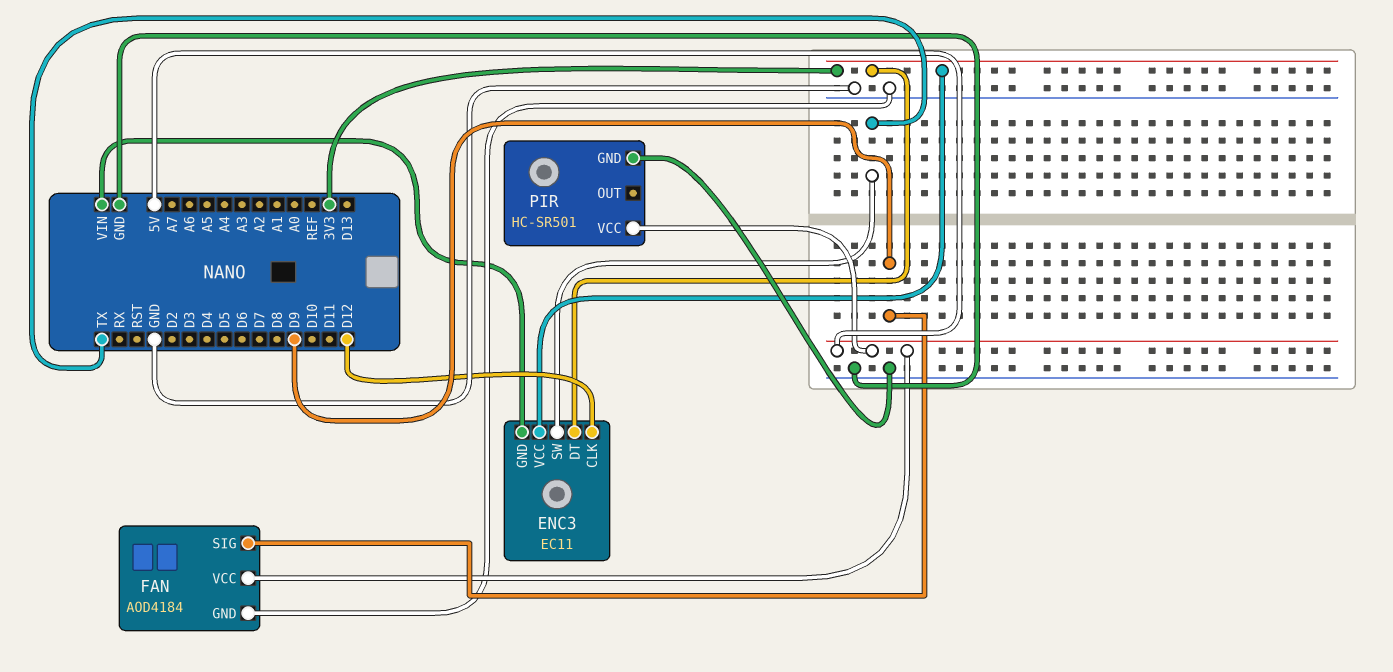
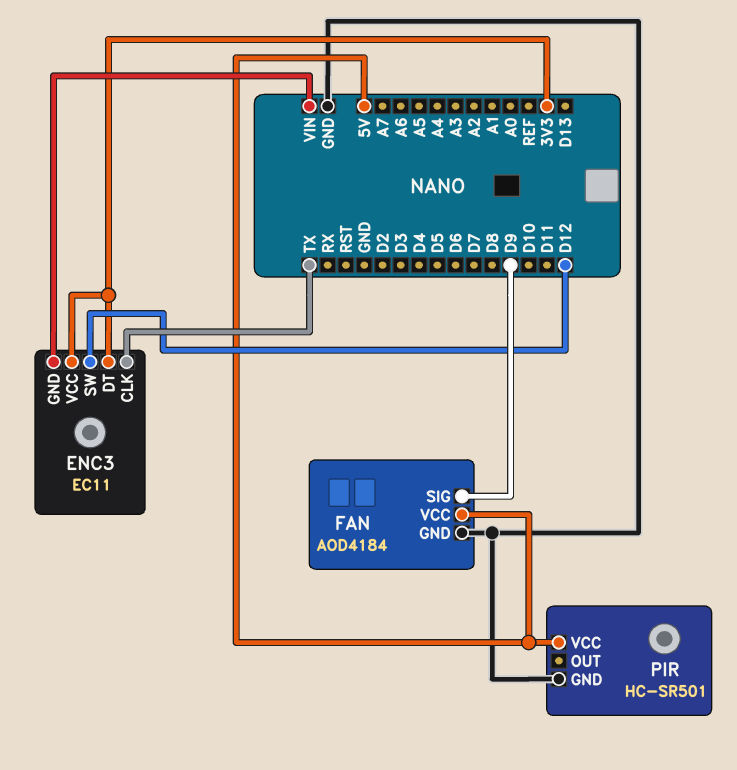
ENC3 pin CLK: D12 -> TX
ENC3 pin SW: TX -> D12

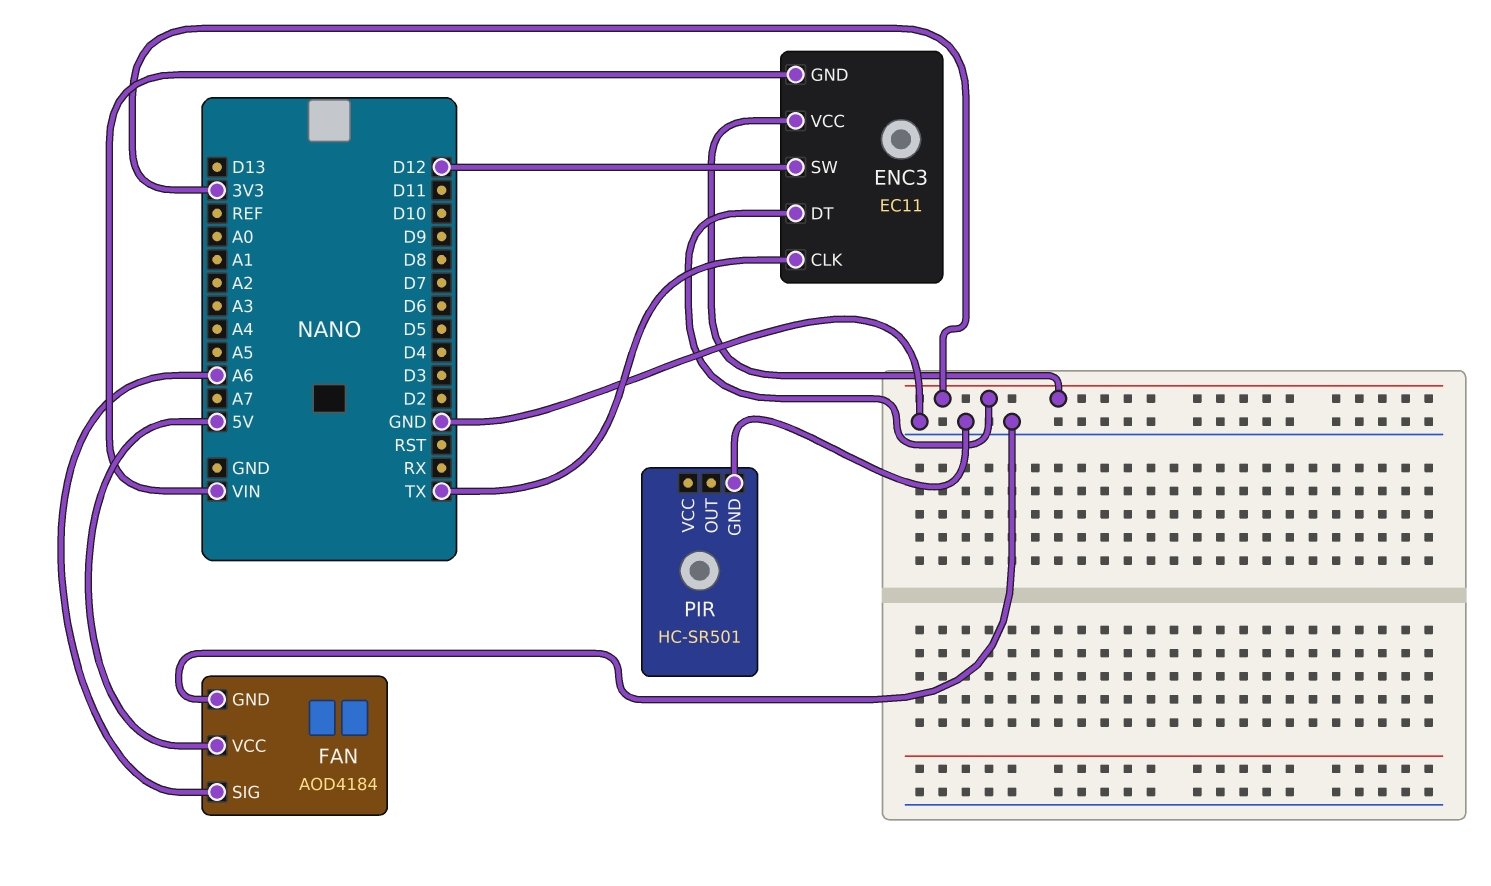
FAN pin SIG: D9 -> A6
PIR pin VCC: 5V -> none

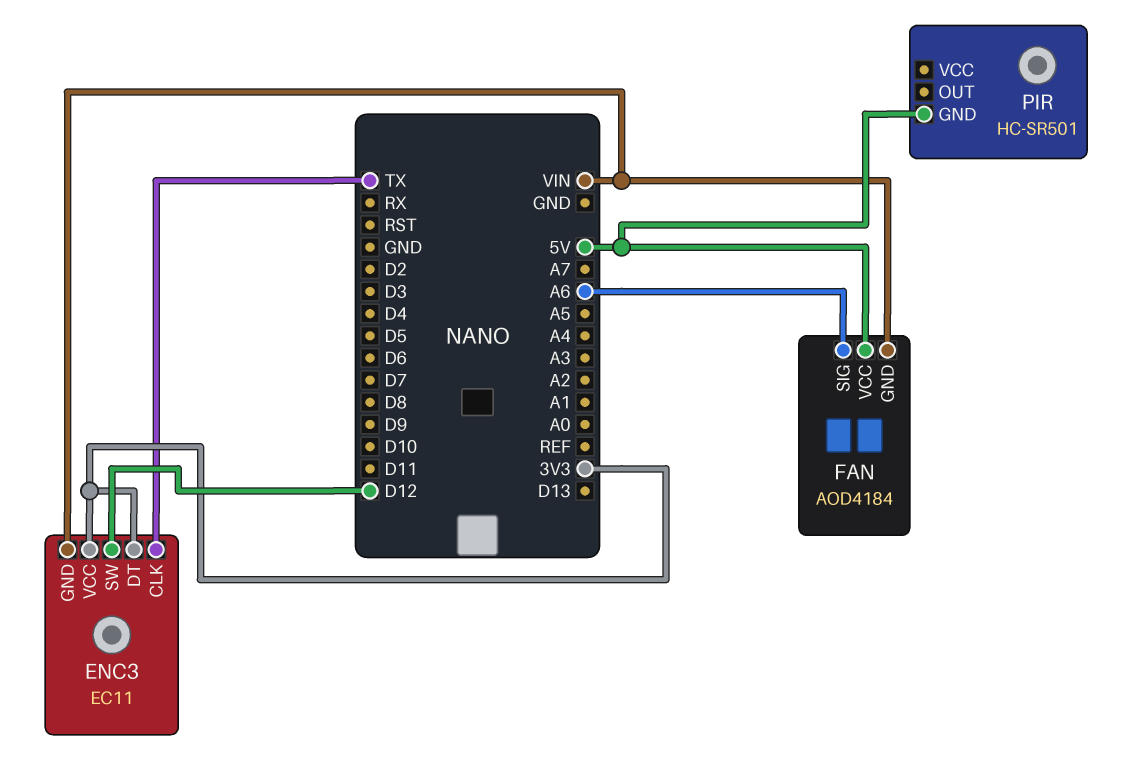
FAN pin GND: GND -> VIN
PIR pin GND: GND -> 5V

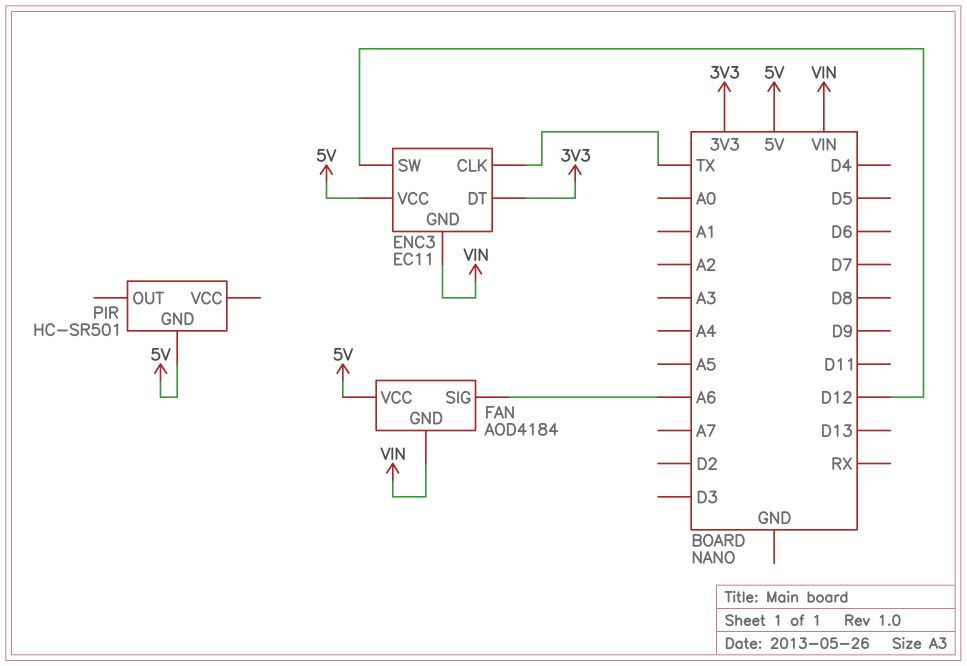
ENC3 pin VCC: 3V3 -> 5V

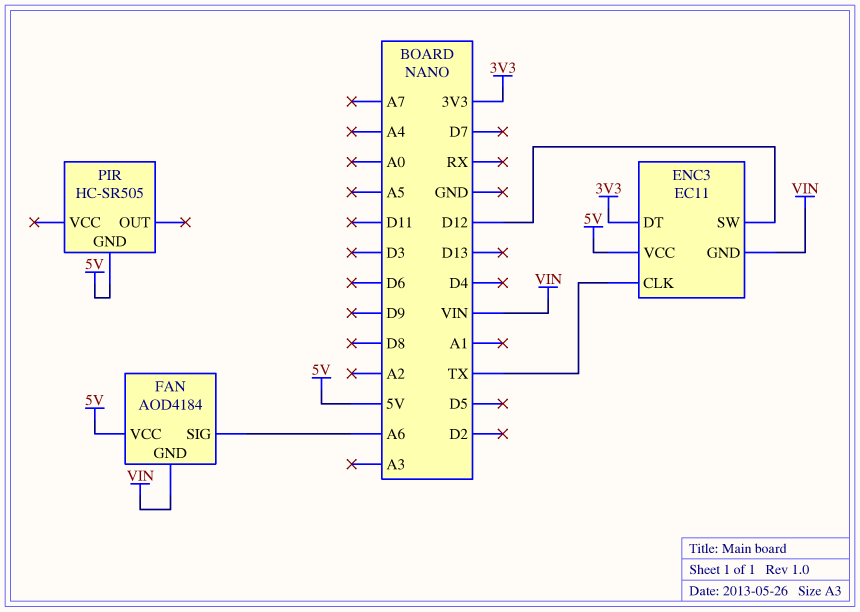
PIR: HC-SR501 -> HC-SR505

